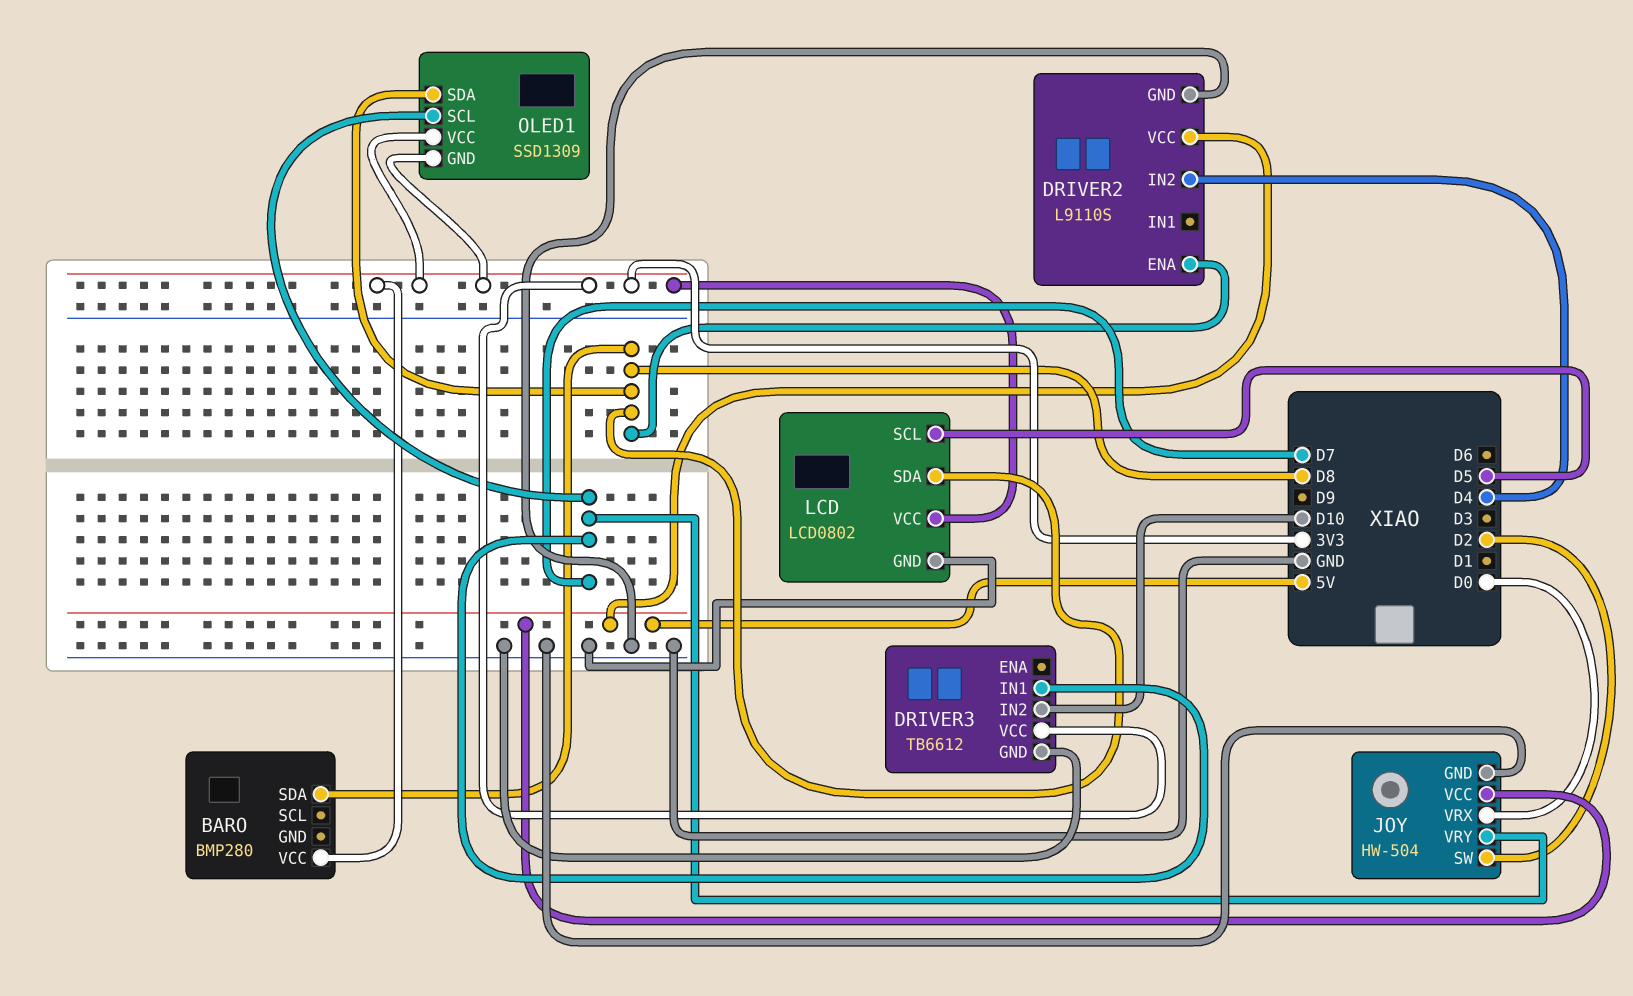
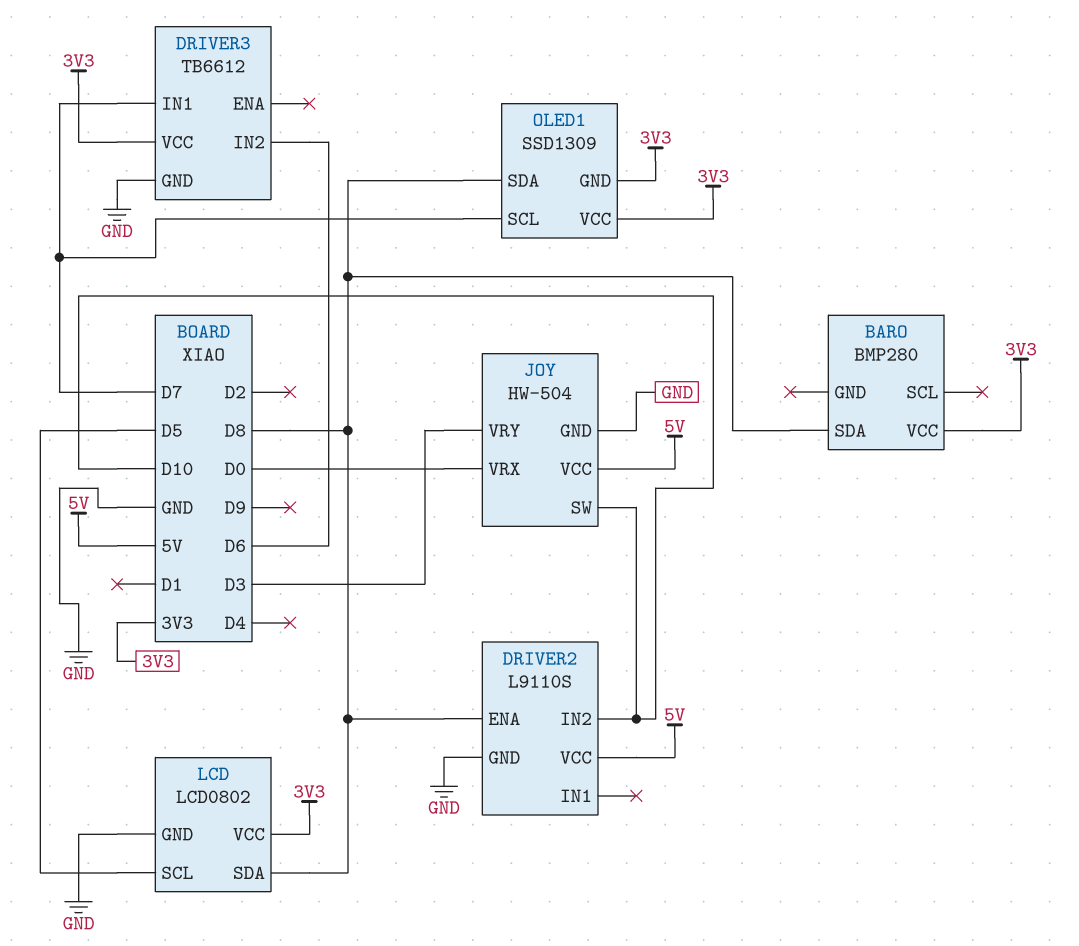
DRIVER2 pin IN2: D4 -> D10
DRIVER3 pin IN2: D10 -> D6
JOY pin SW: D2 -> D10
JOY pin VRY: D7 -> D3

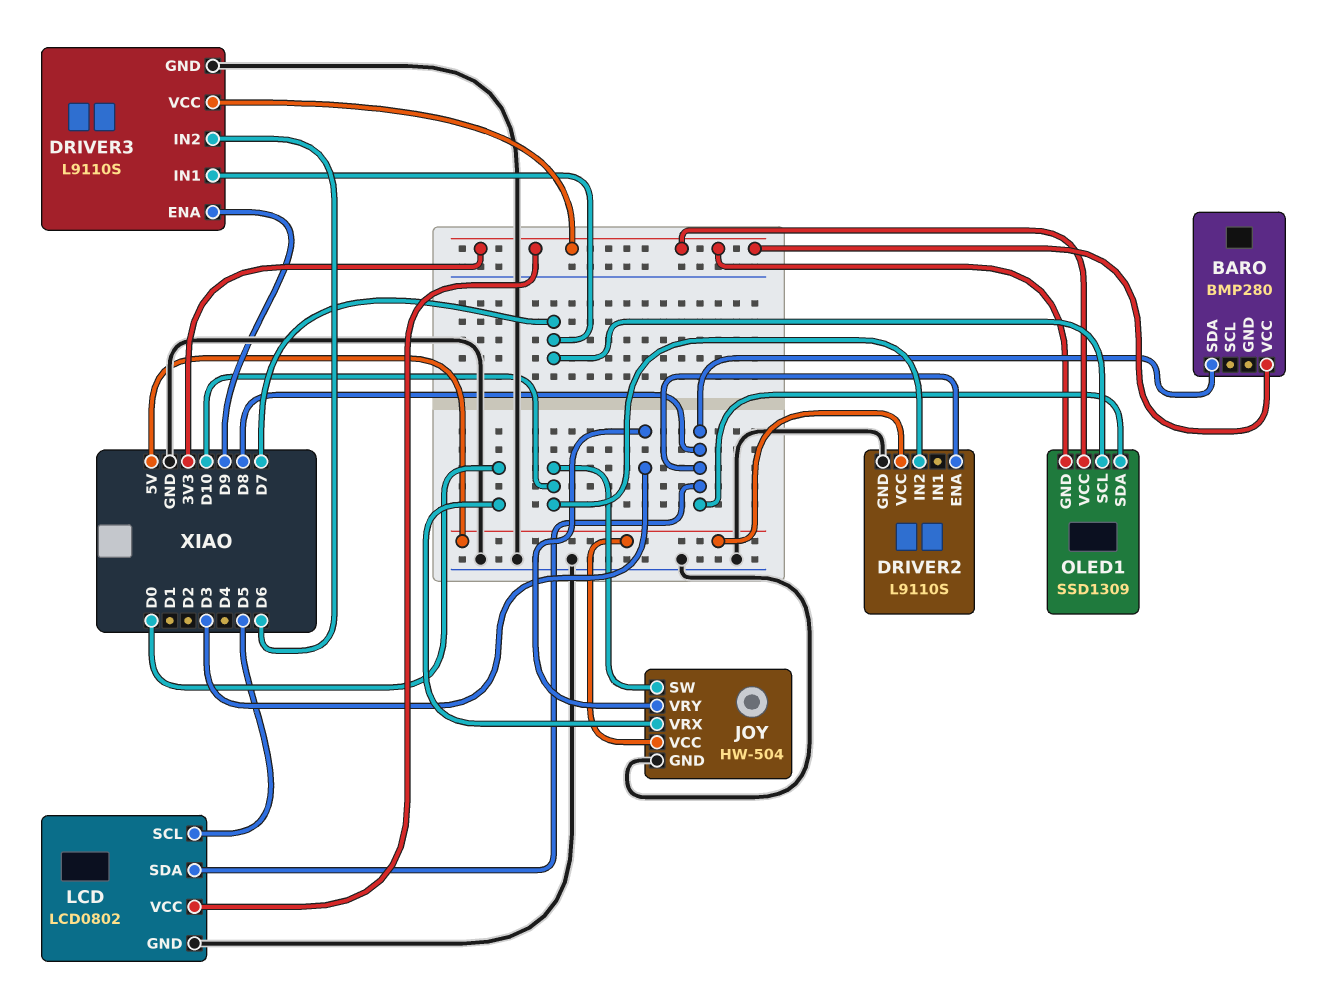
DRIVER3: TB6612 -> L9110S
DRIVER3 pin ENA: none -> D9

